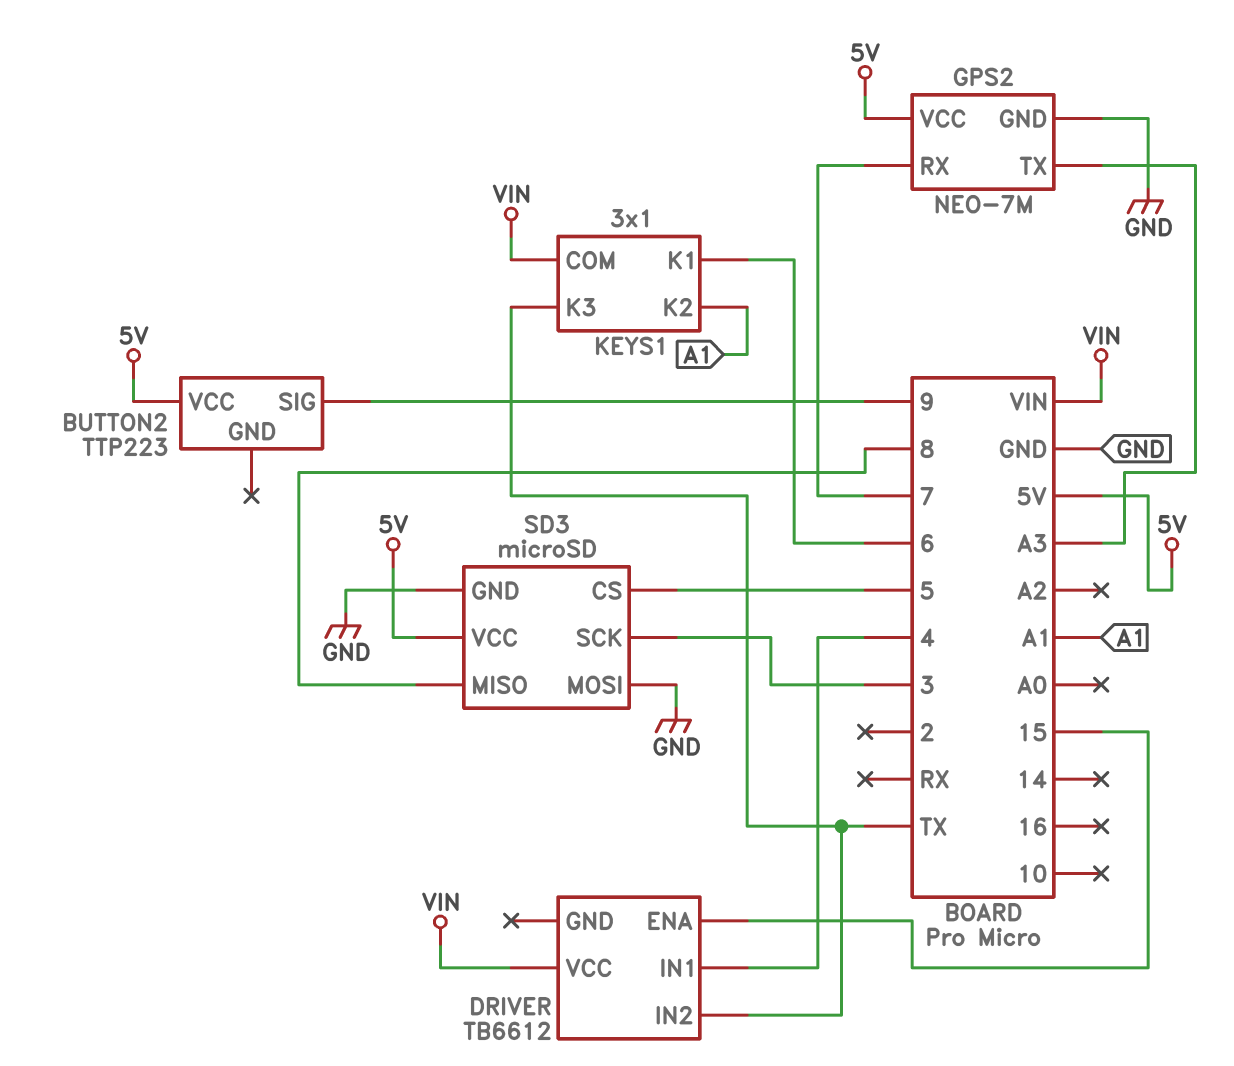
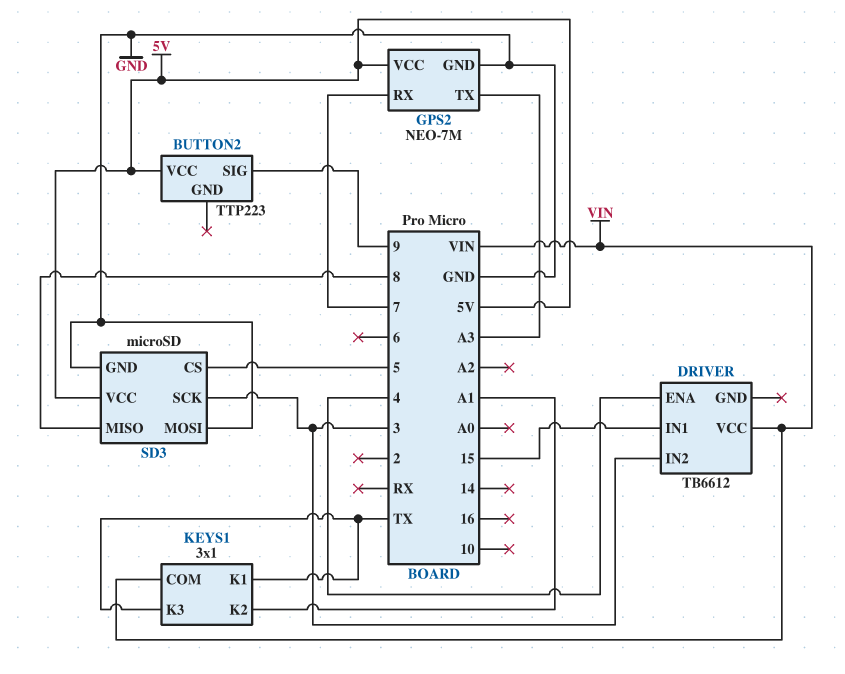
DRIVER pin ENA: 15 -> 4
DRIVER pin IN1: 4 -> 15
DRIVER pin IN2: TX -> 3
KEYS1 pin K1: 6 -> TX

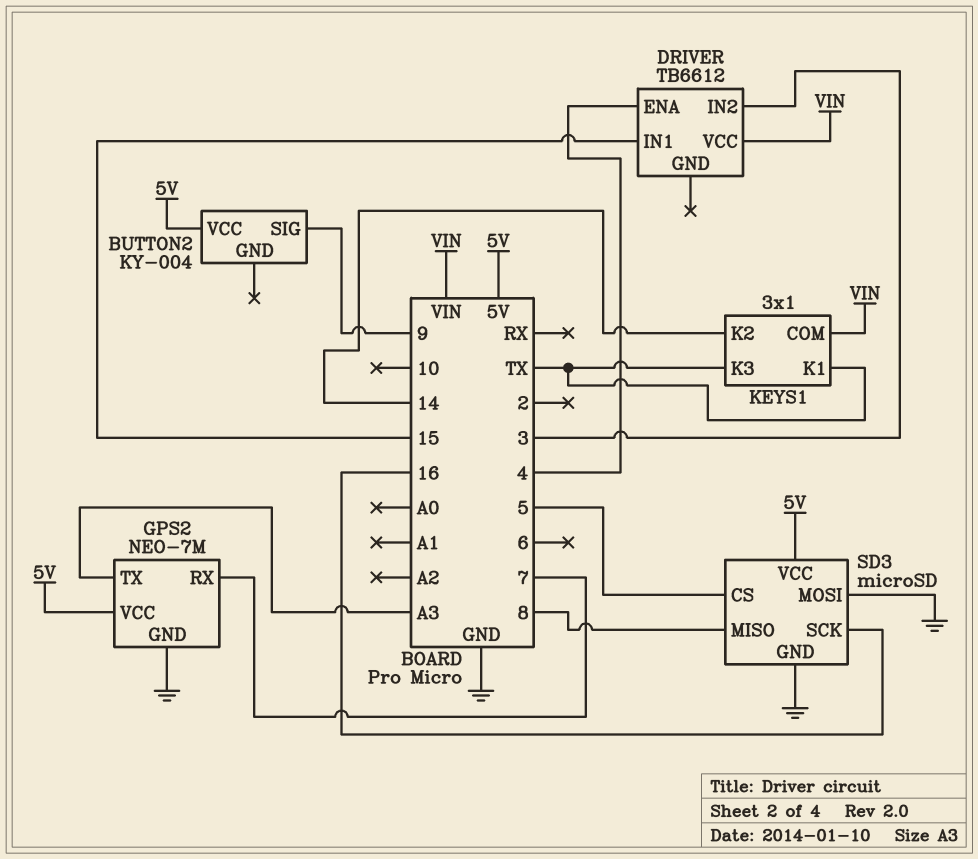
BUTTON2: TTP223 -> KY-004
KEYS1 pin K2: A1 -> 14
SD3 pin SCK: 3 -> 16

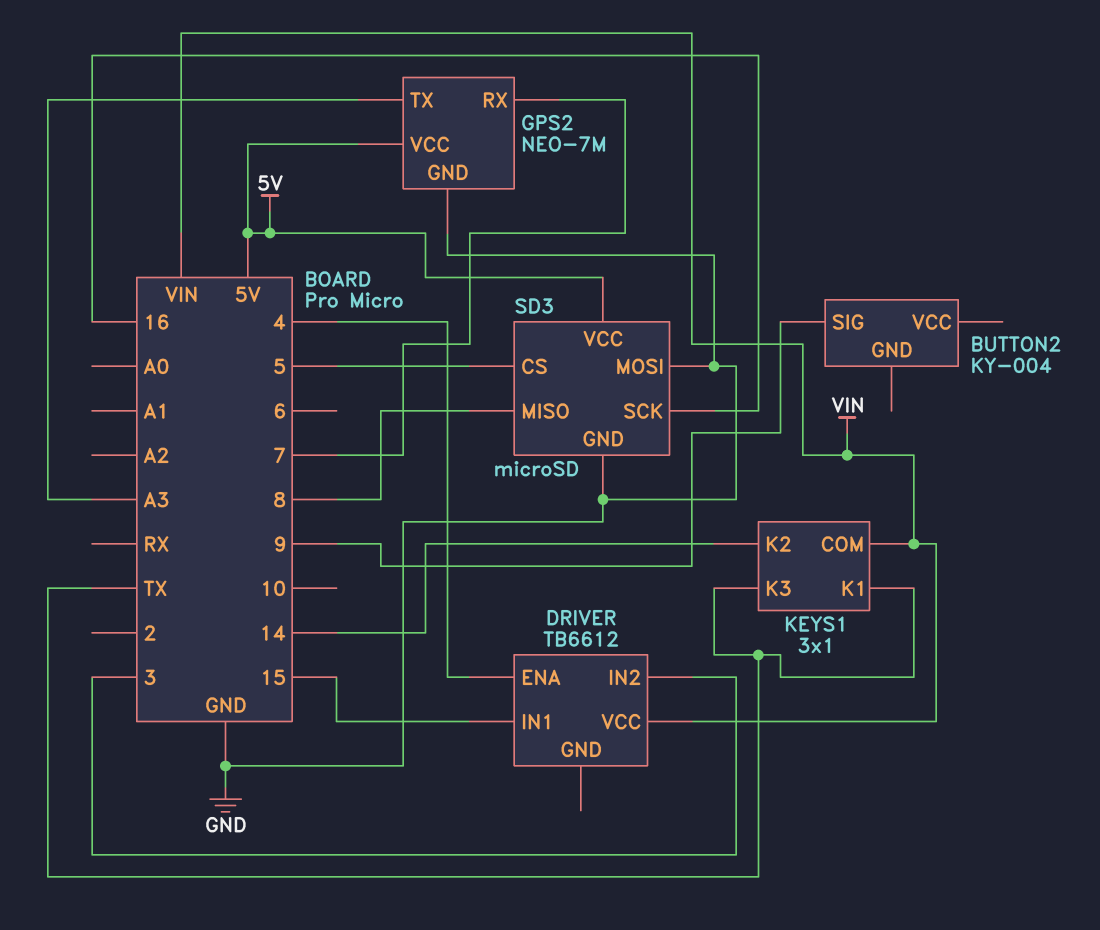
BUTTON2 pin VCC: 5V -> none

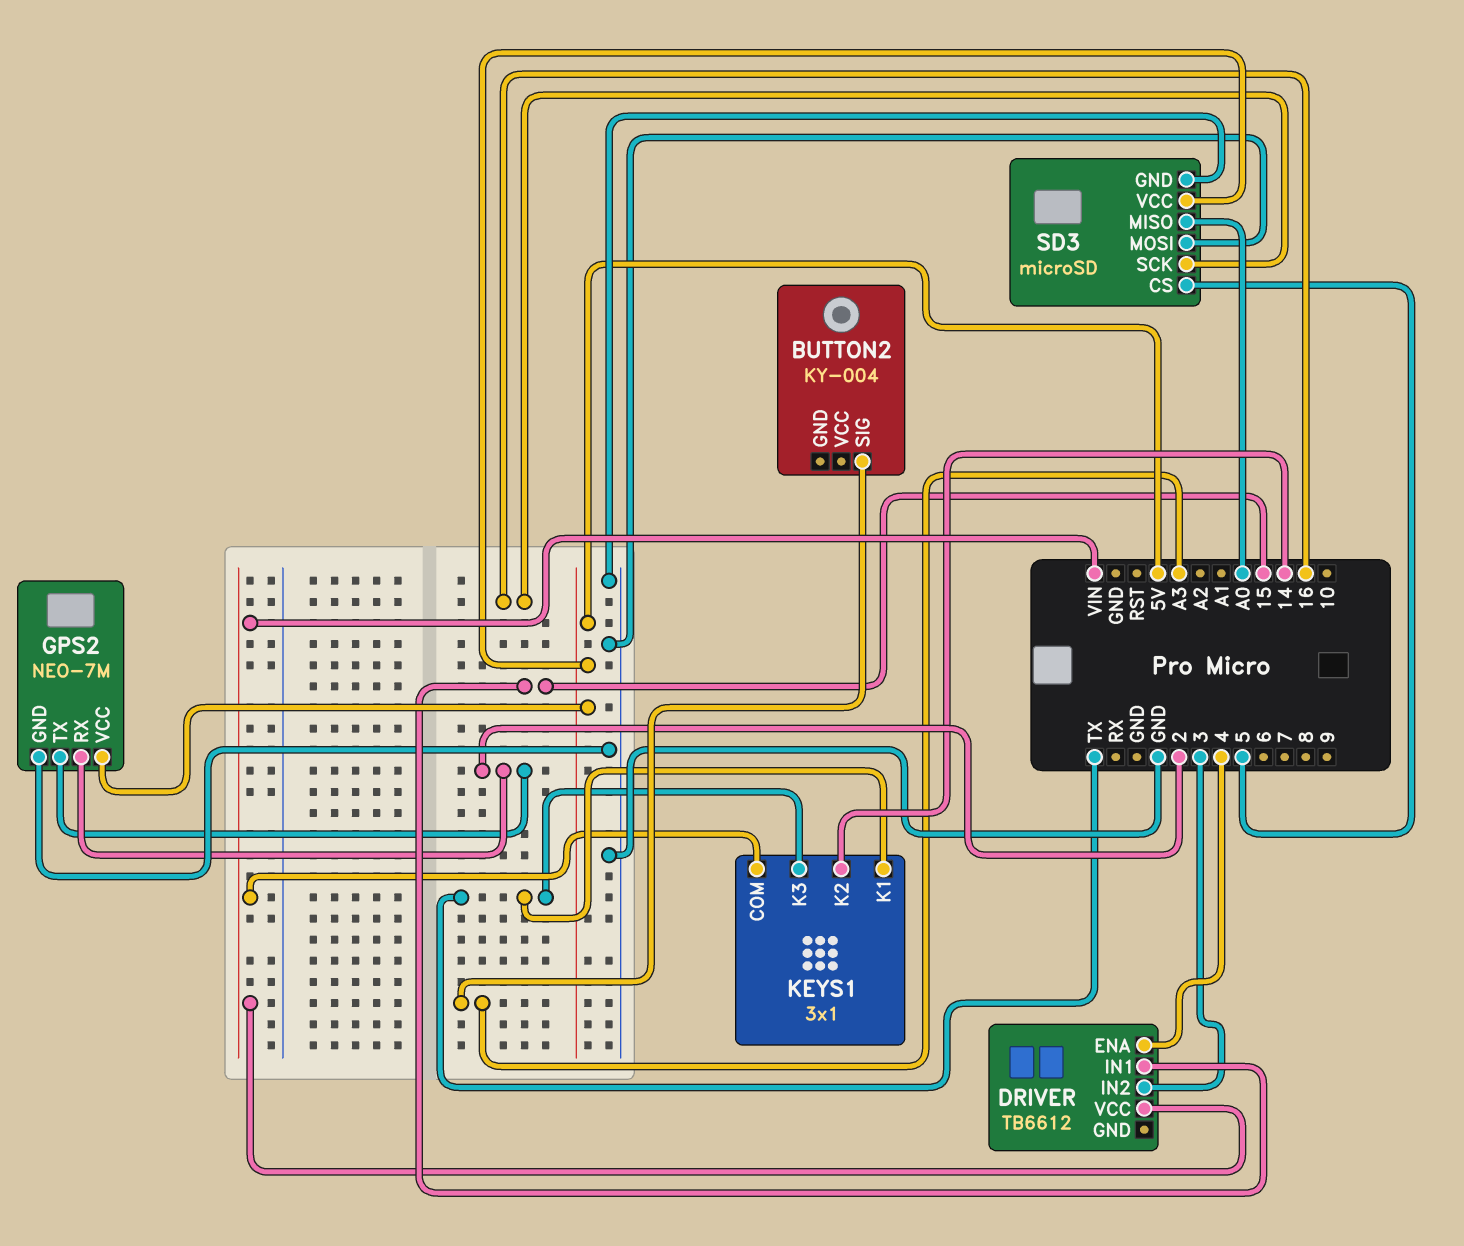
BUTTON2 pin SIG: 9 -> A3
GPS2 pin RX: 7 -> 2
GPS2 pin TX: A3 -> 2
SD3 pin MISO: 8 -> A0

